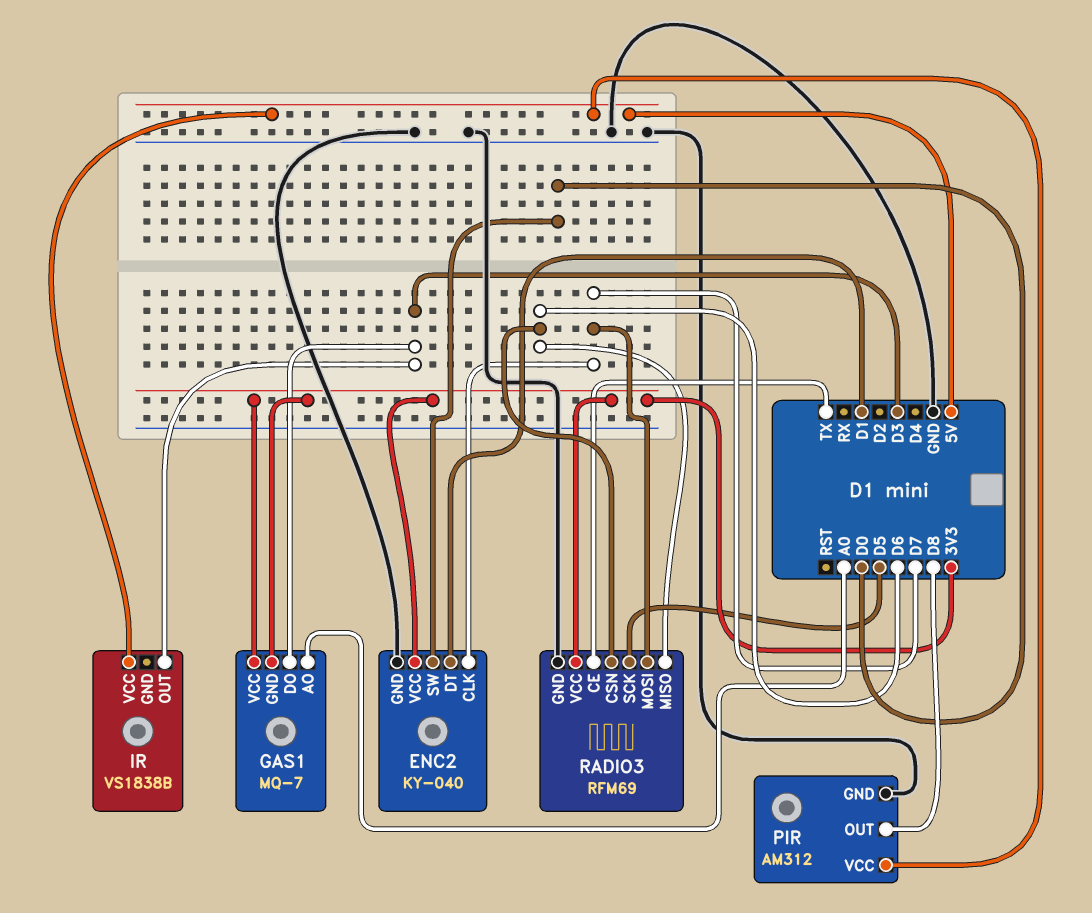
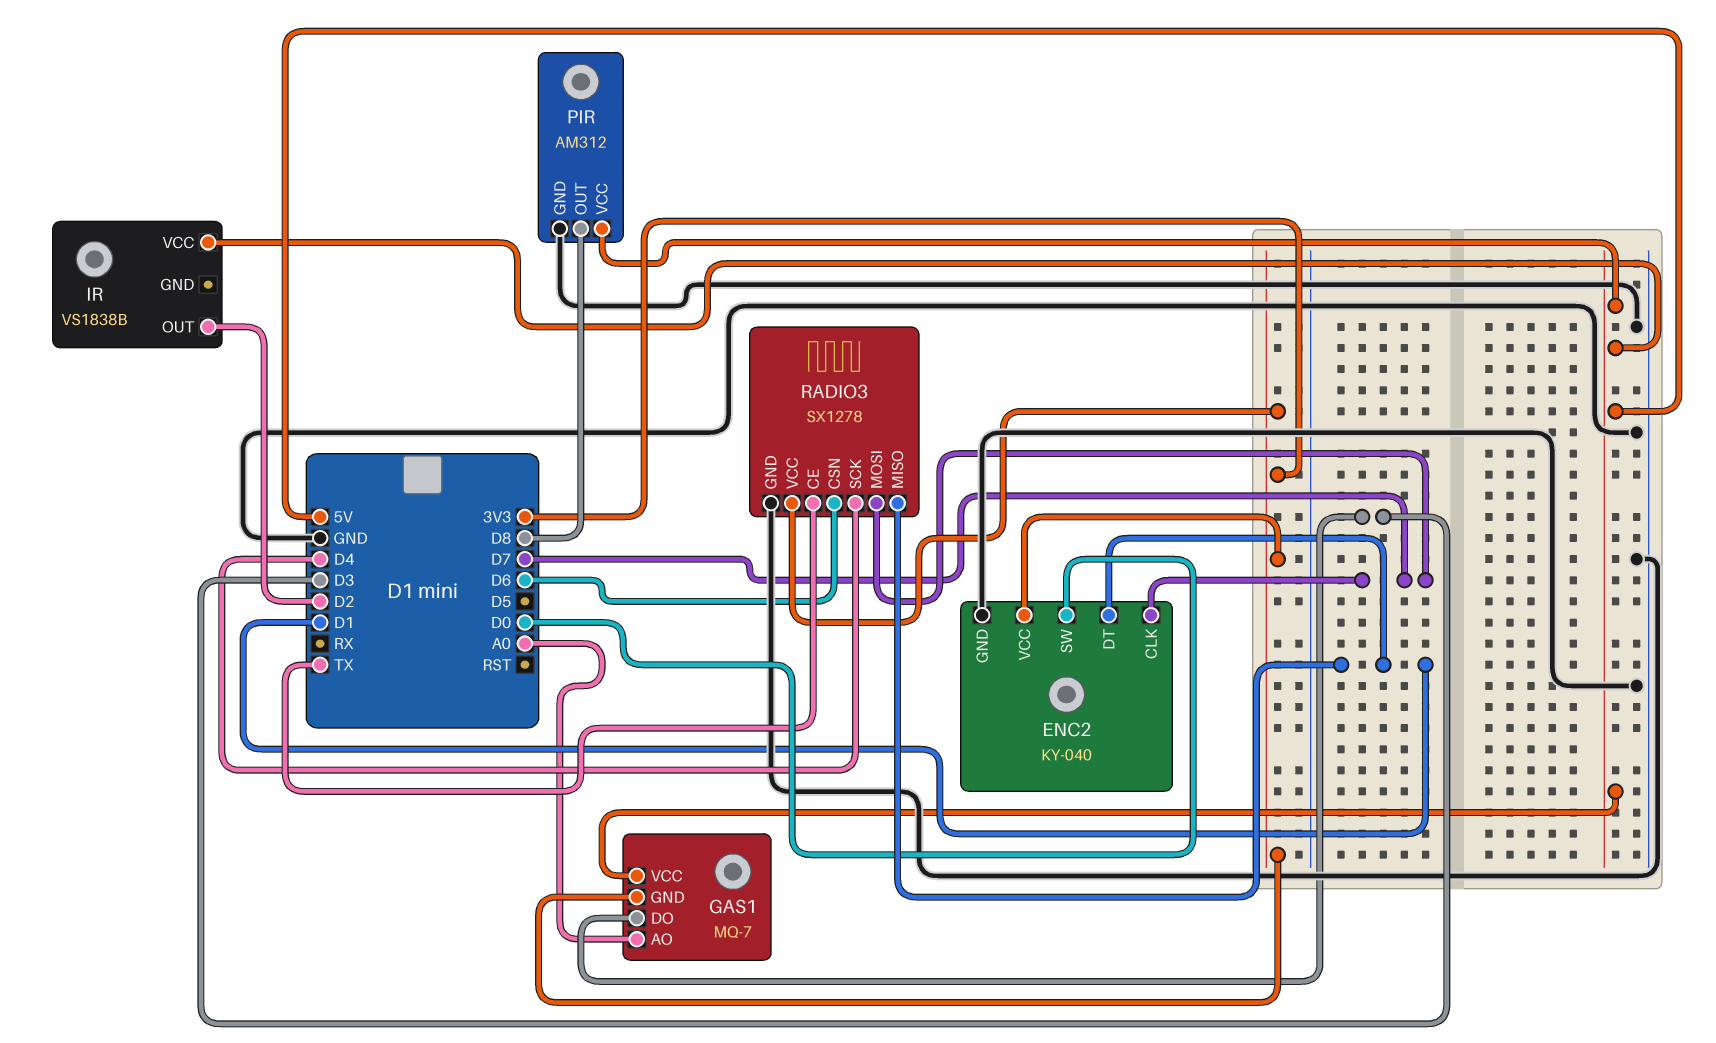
GAS1 pin VCC: 3V3 -> 5V
IR pin OUT: D3 -> D2
RADIO3: RFM69 -> SX1278
RADIO3 pin MISO: D6 -> D1
RADIO3 pin SCK: D5 -> D4

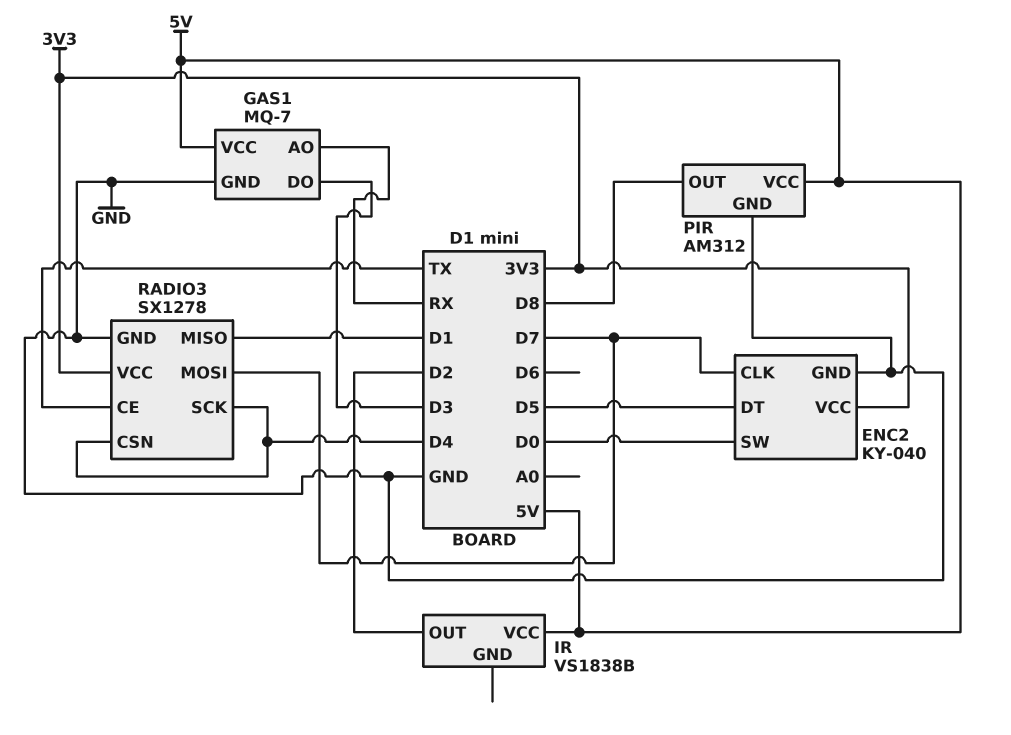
ENC2 pin DT: D1 -> D5
GAS1 pin AO: A0 -> RX
GAS1 pin GND: 3V3 -> GND
RADIO3 pin CSN: D6 -> D4

